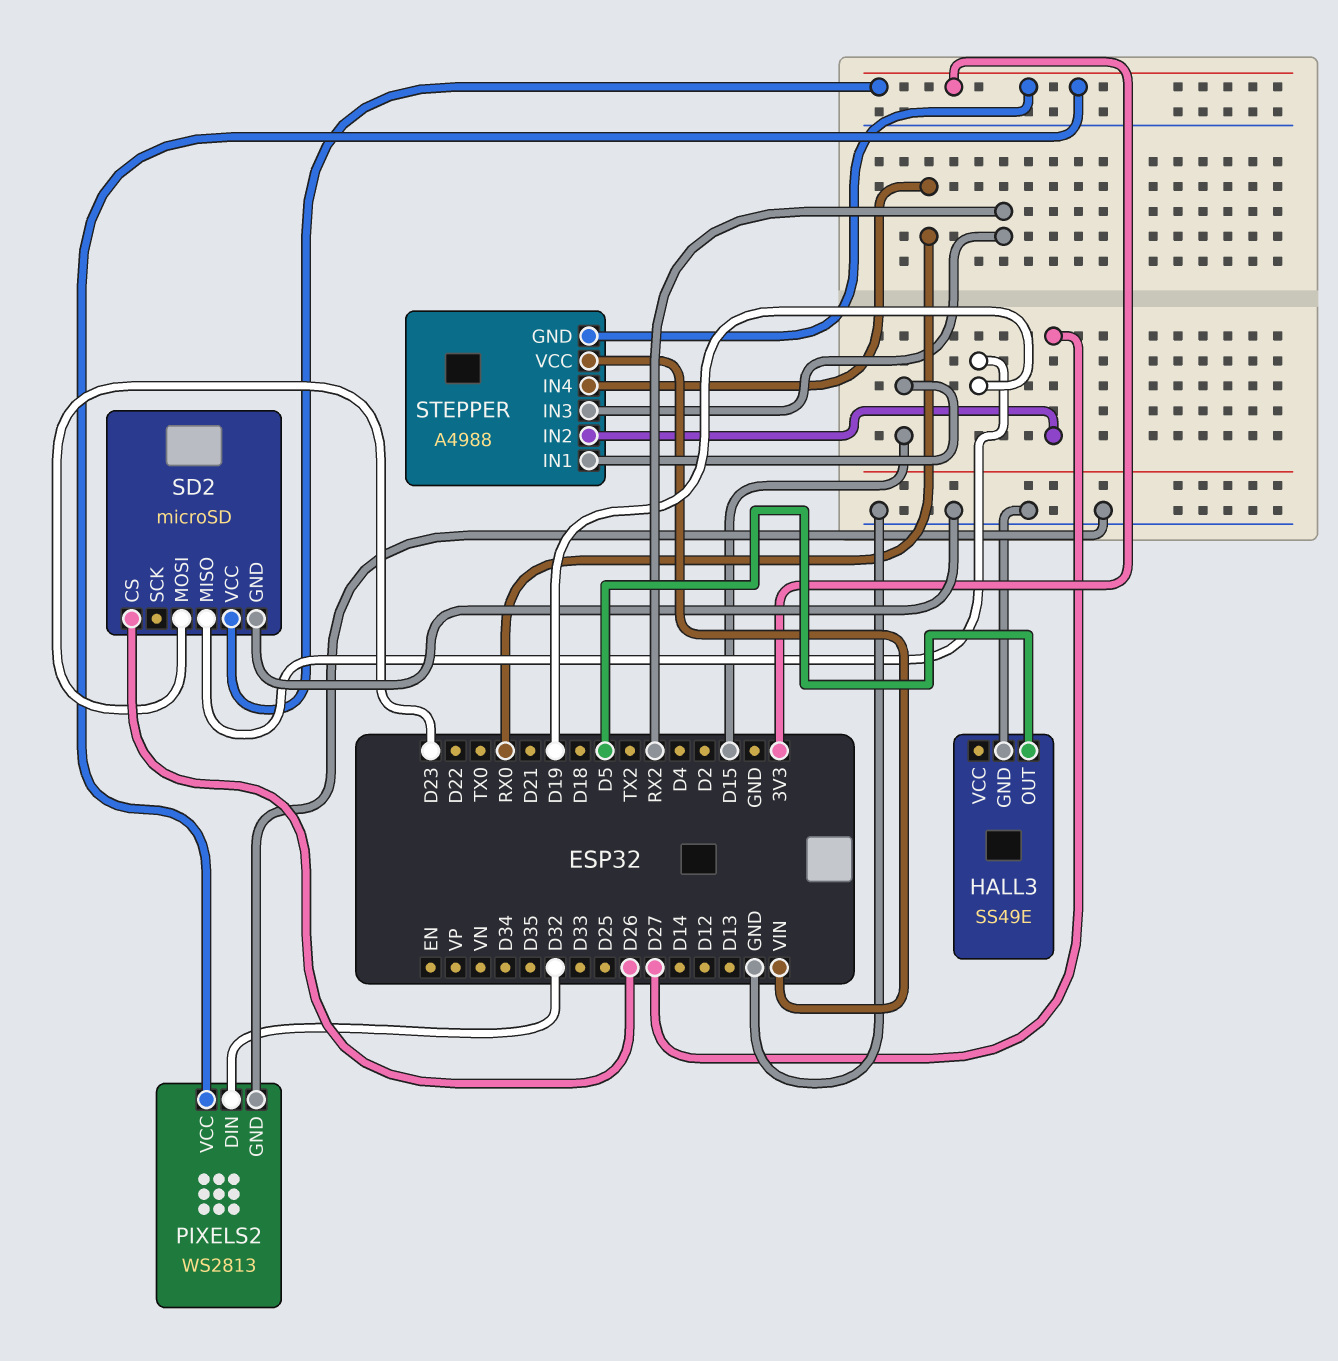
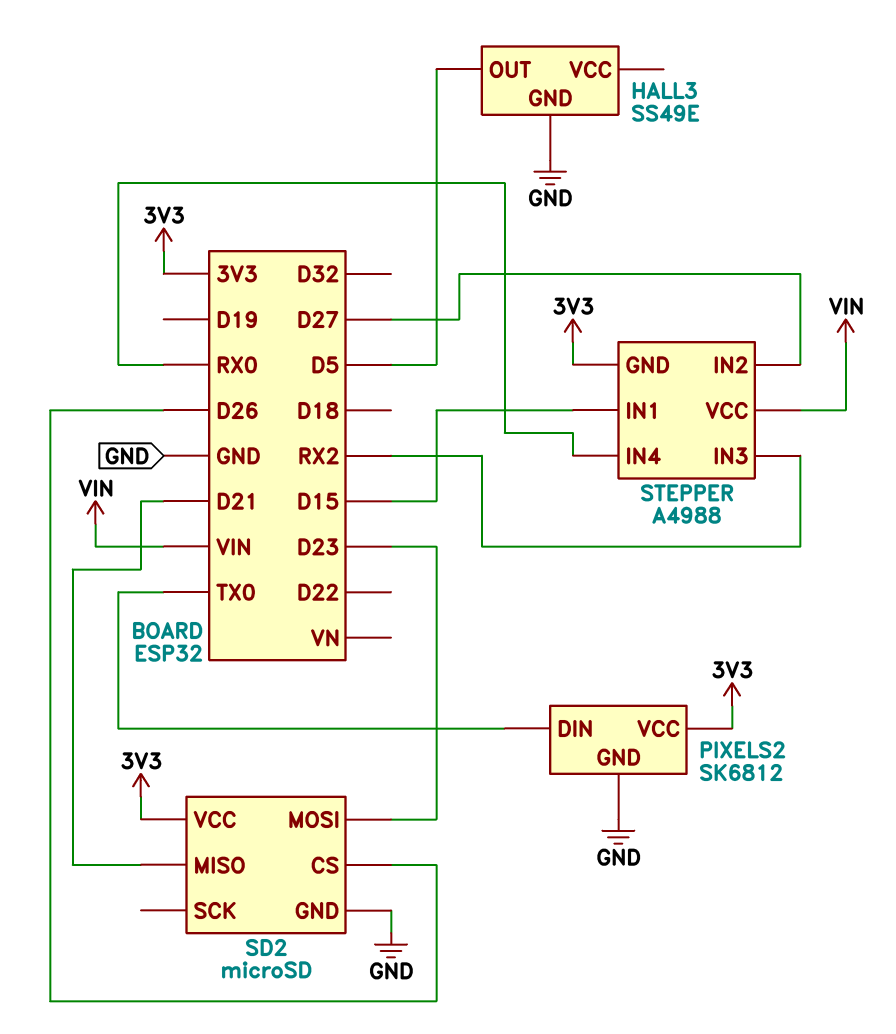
PIXELS2: WS2813 -> SK6812
PIXELS2 pin DIN: D32 -> TX0
SD2 pin MISO: D19 -> D21

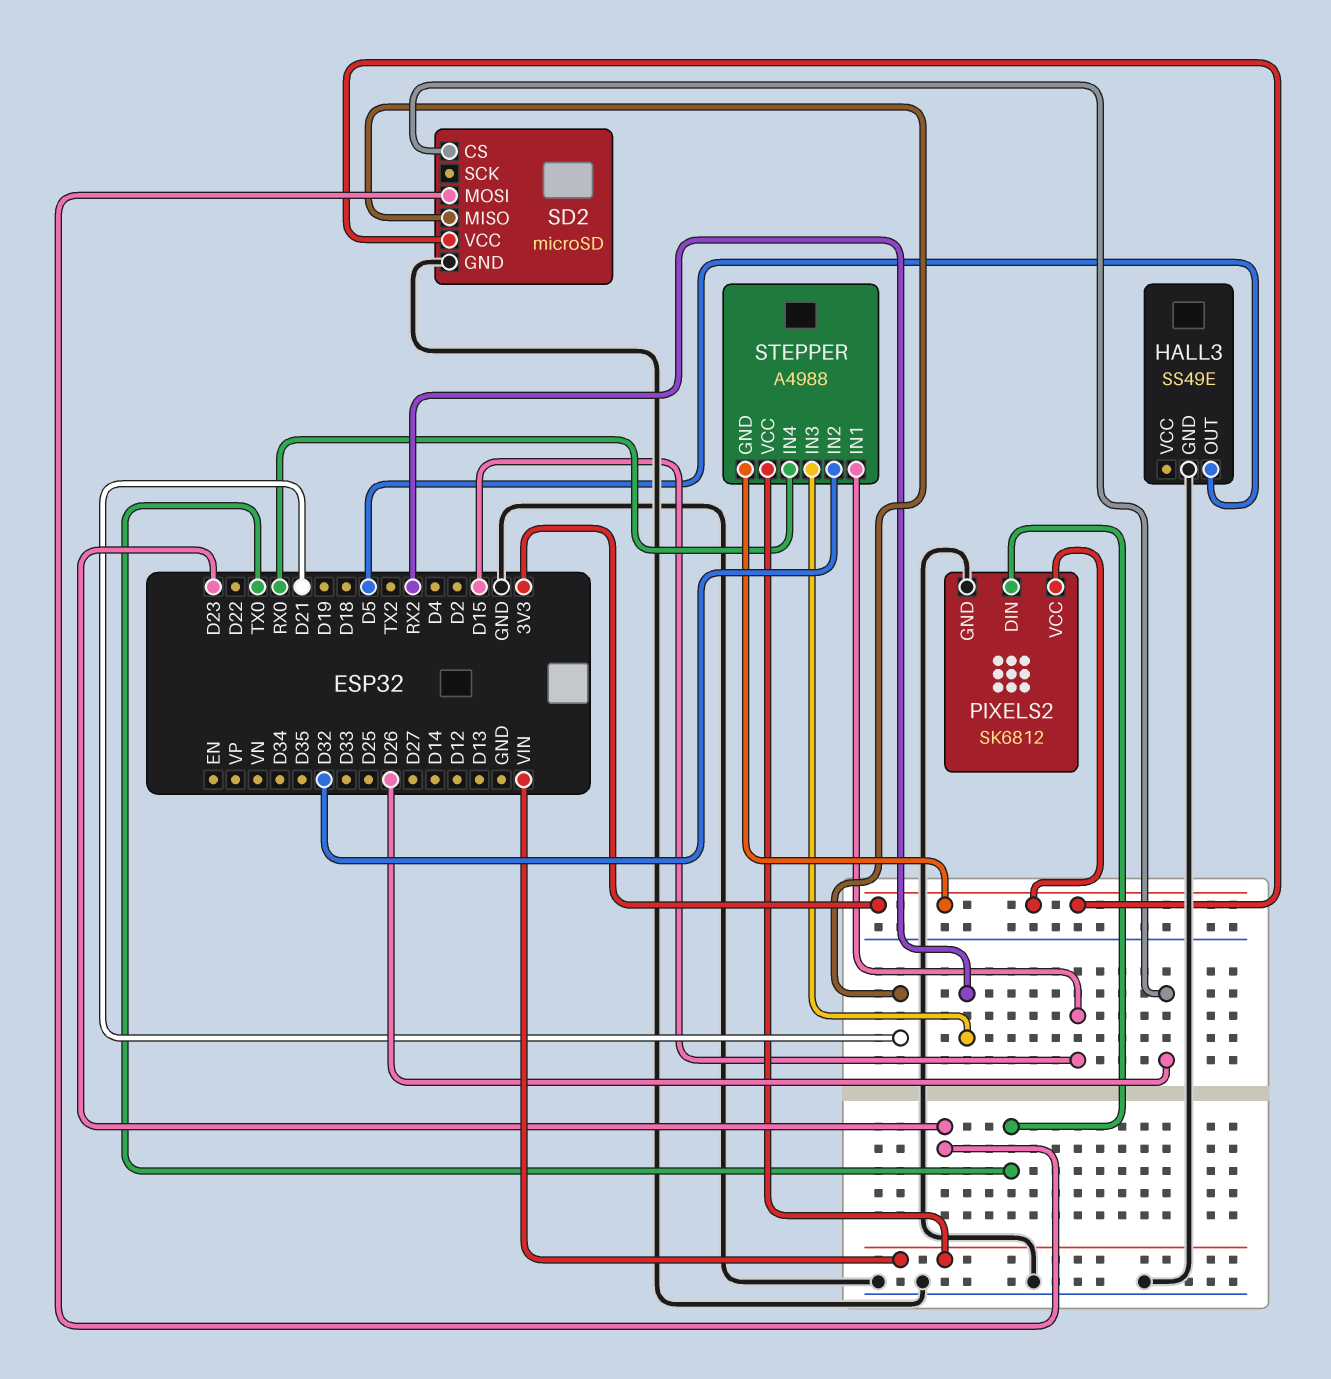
STEPPER pin IN2: D27 -> D32

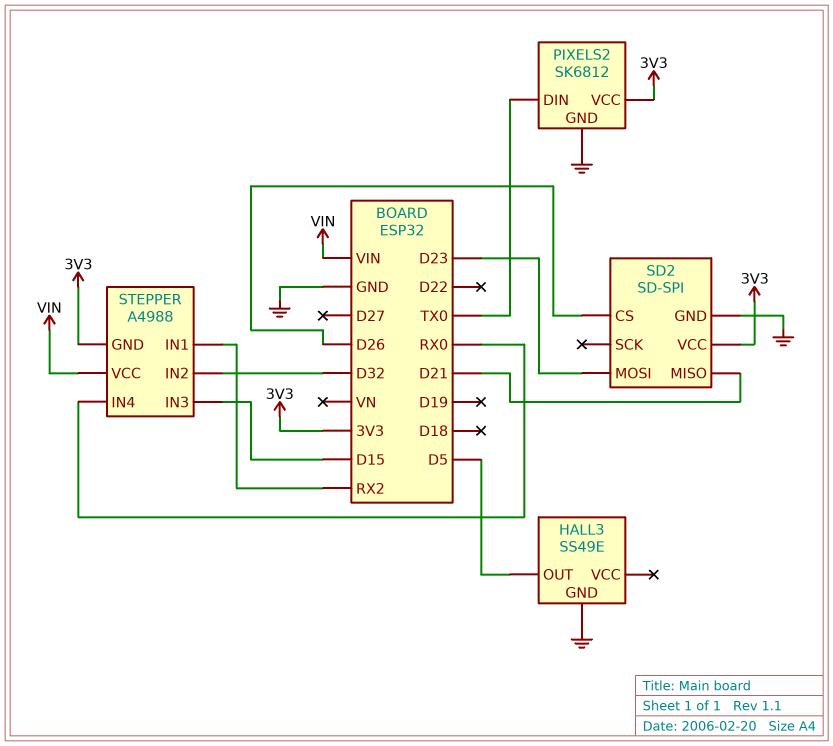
SD2: microSD -> SD-SPI
STEPPER pin IN1: D15 -> RX2
STEPPER pin IN3: RX2 -> D15

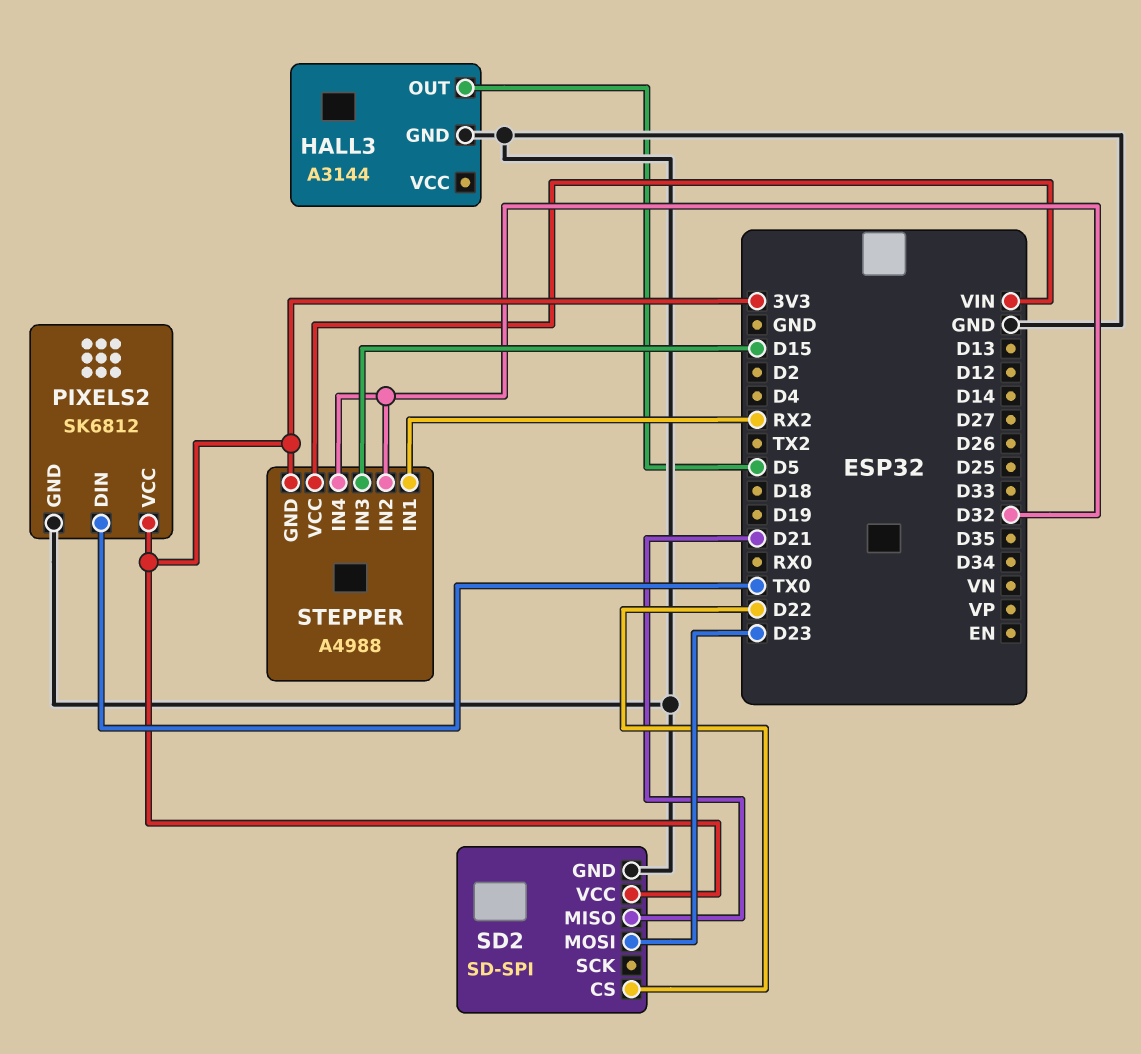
HALL3: SS49E -> A3144
SD2 pin CS: D26 -> D22
STEPPER pin IN4: RX0 -> D32

